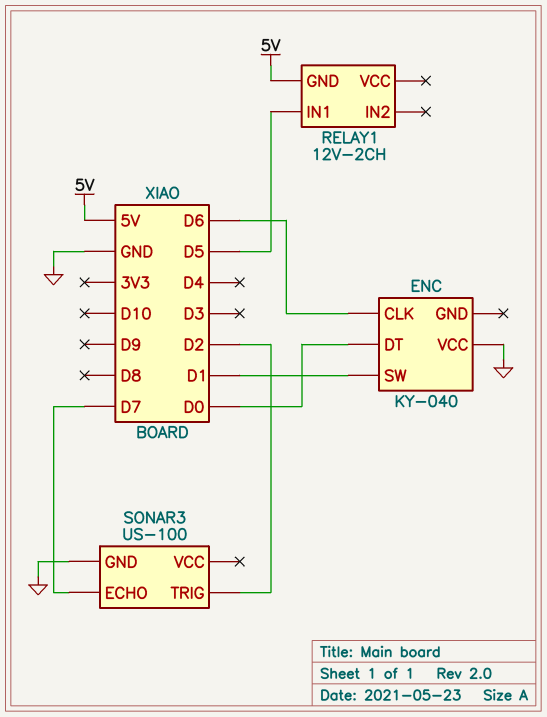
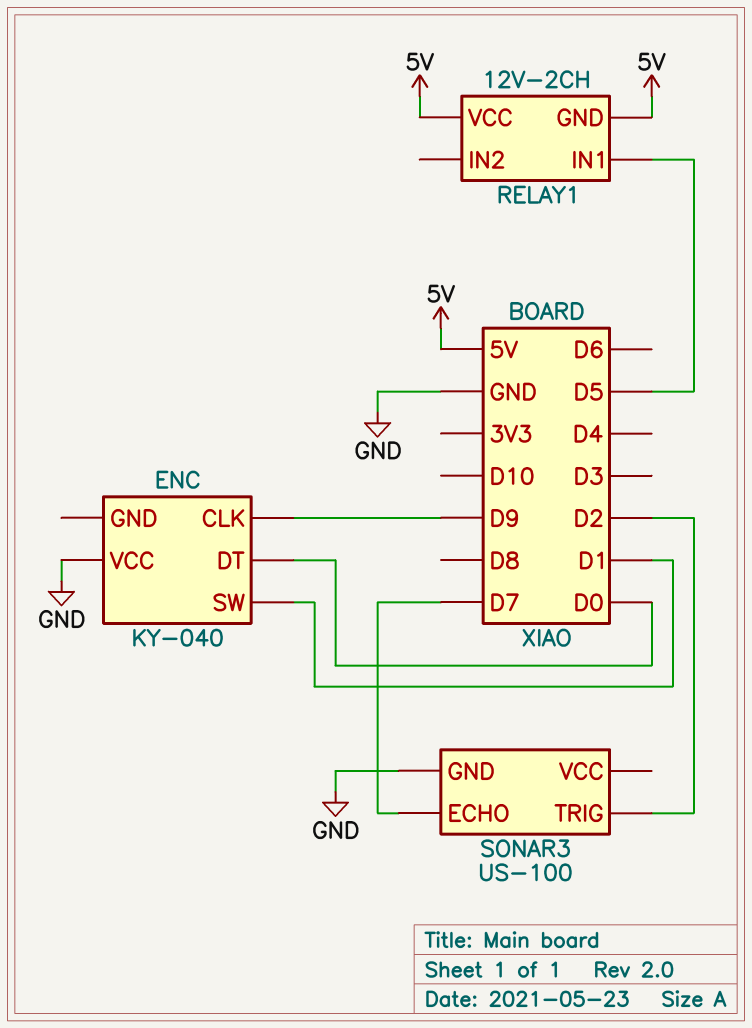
ENC pin CLK: D6 -> D9
RELAY1 pin VCC: none -> 5V

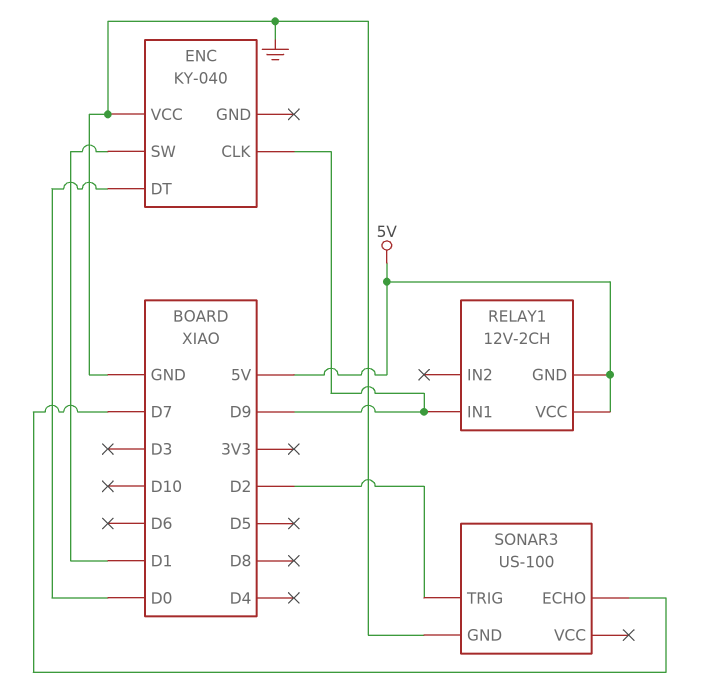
RELAY1 pin IN1: D5 -> D9

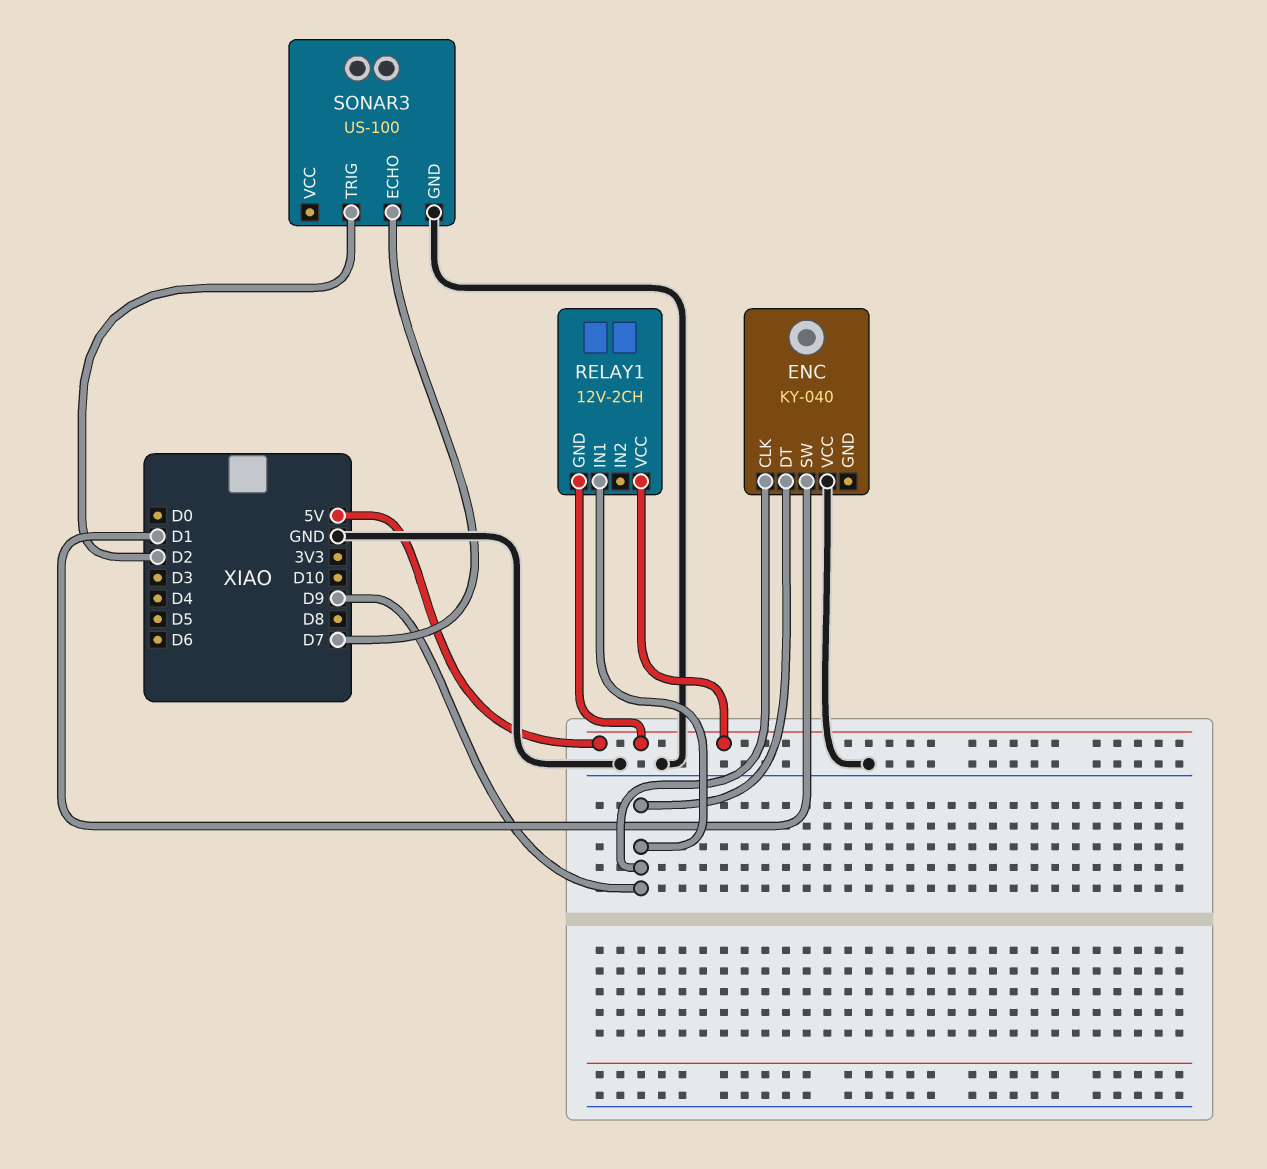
ENC pin DT: D0 -> D9

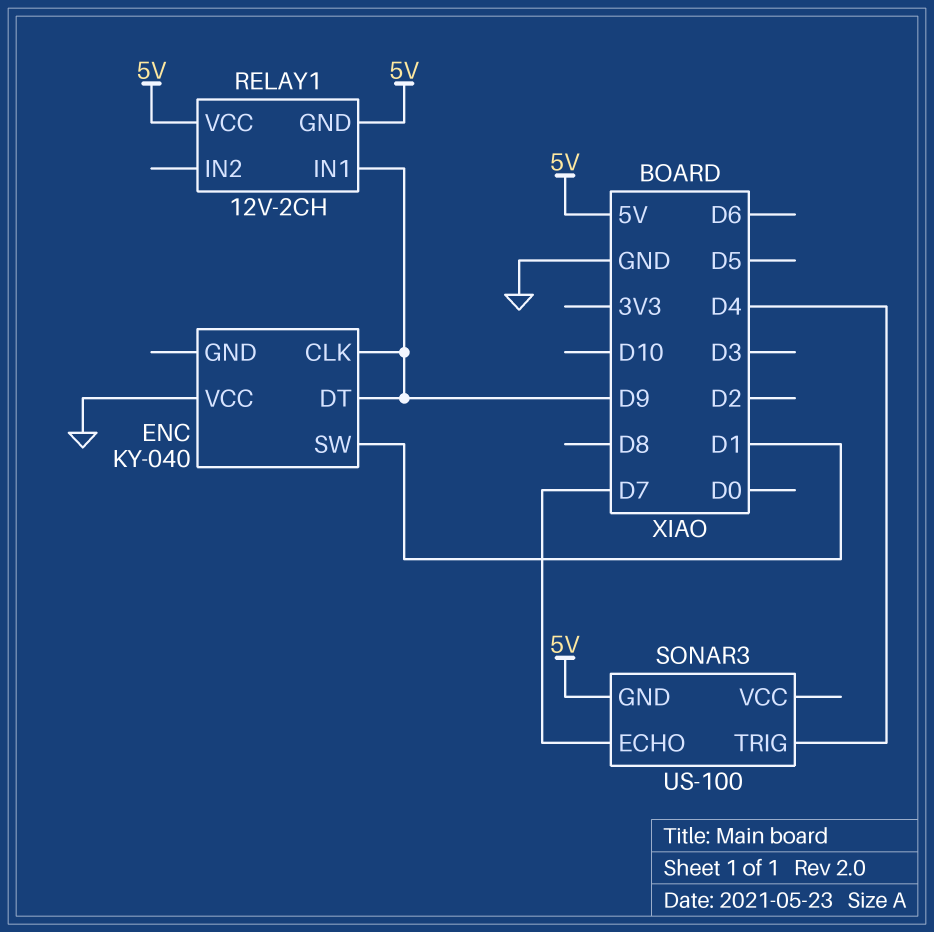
SONAR3 pin GND: GND -> 5V
SONAR3 pin TRIG: D2 -> D4

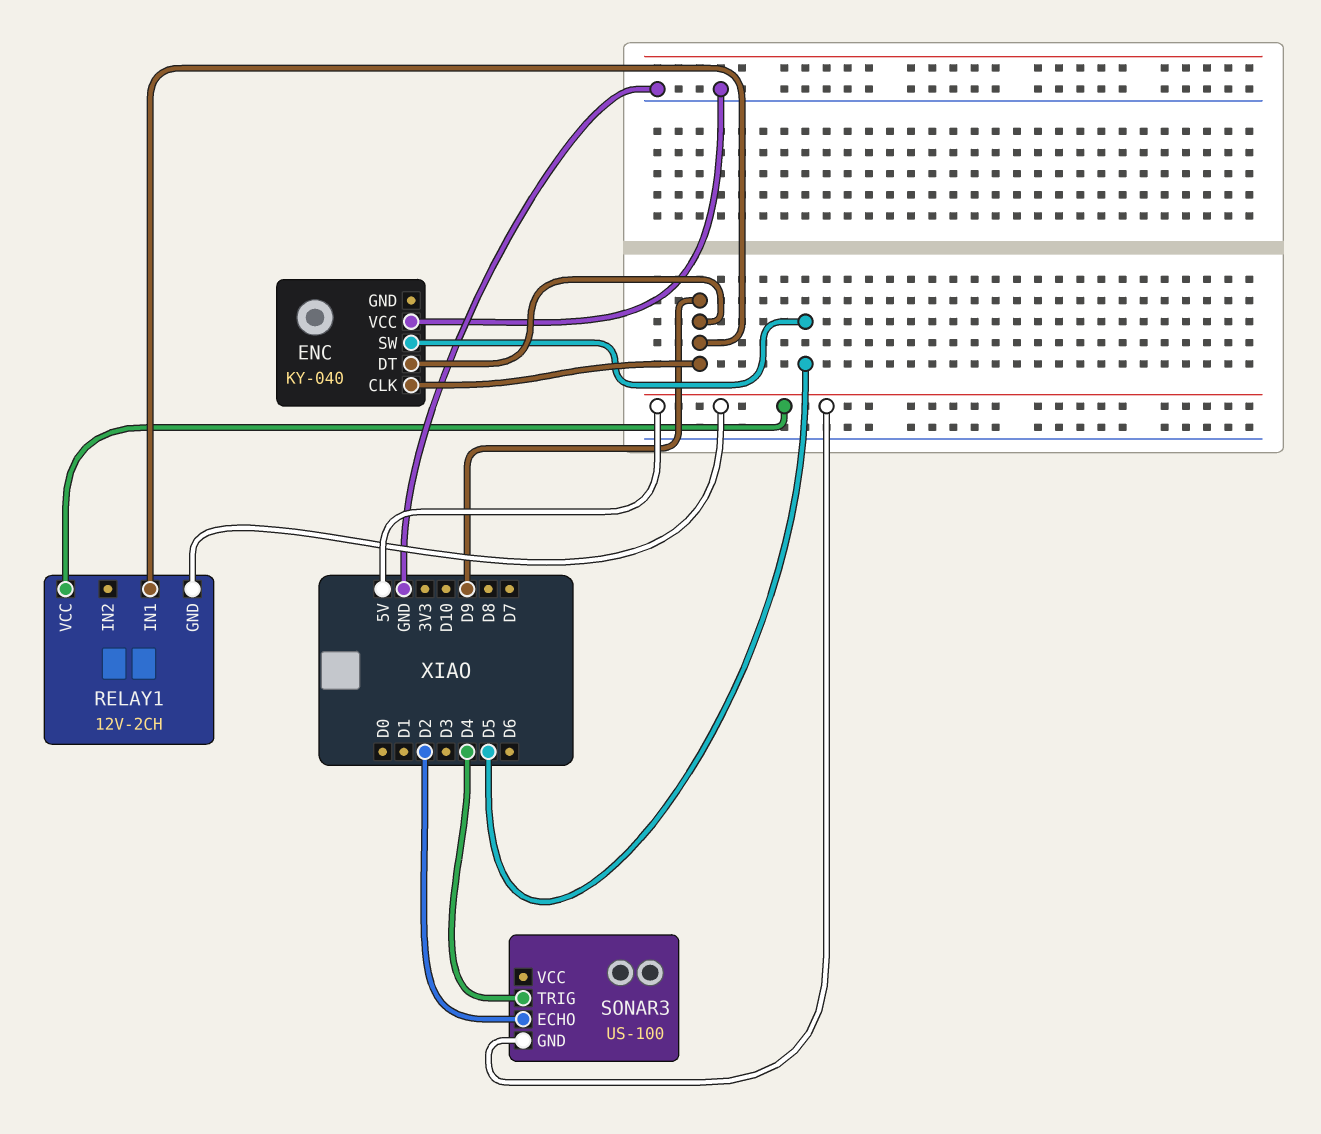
ENC pin SW: D1 -> D5
SONAR3 pin ECHO: D7 -> D2

